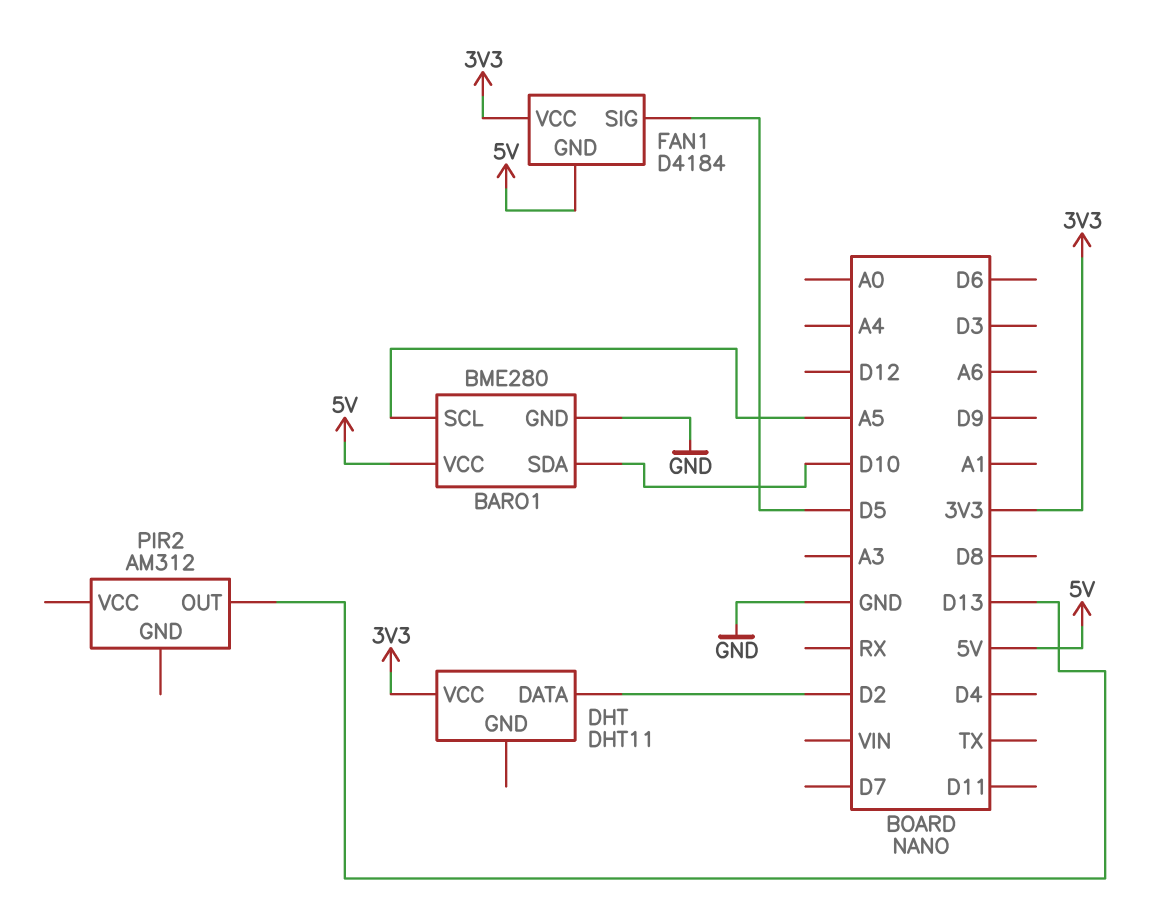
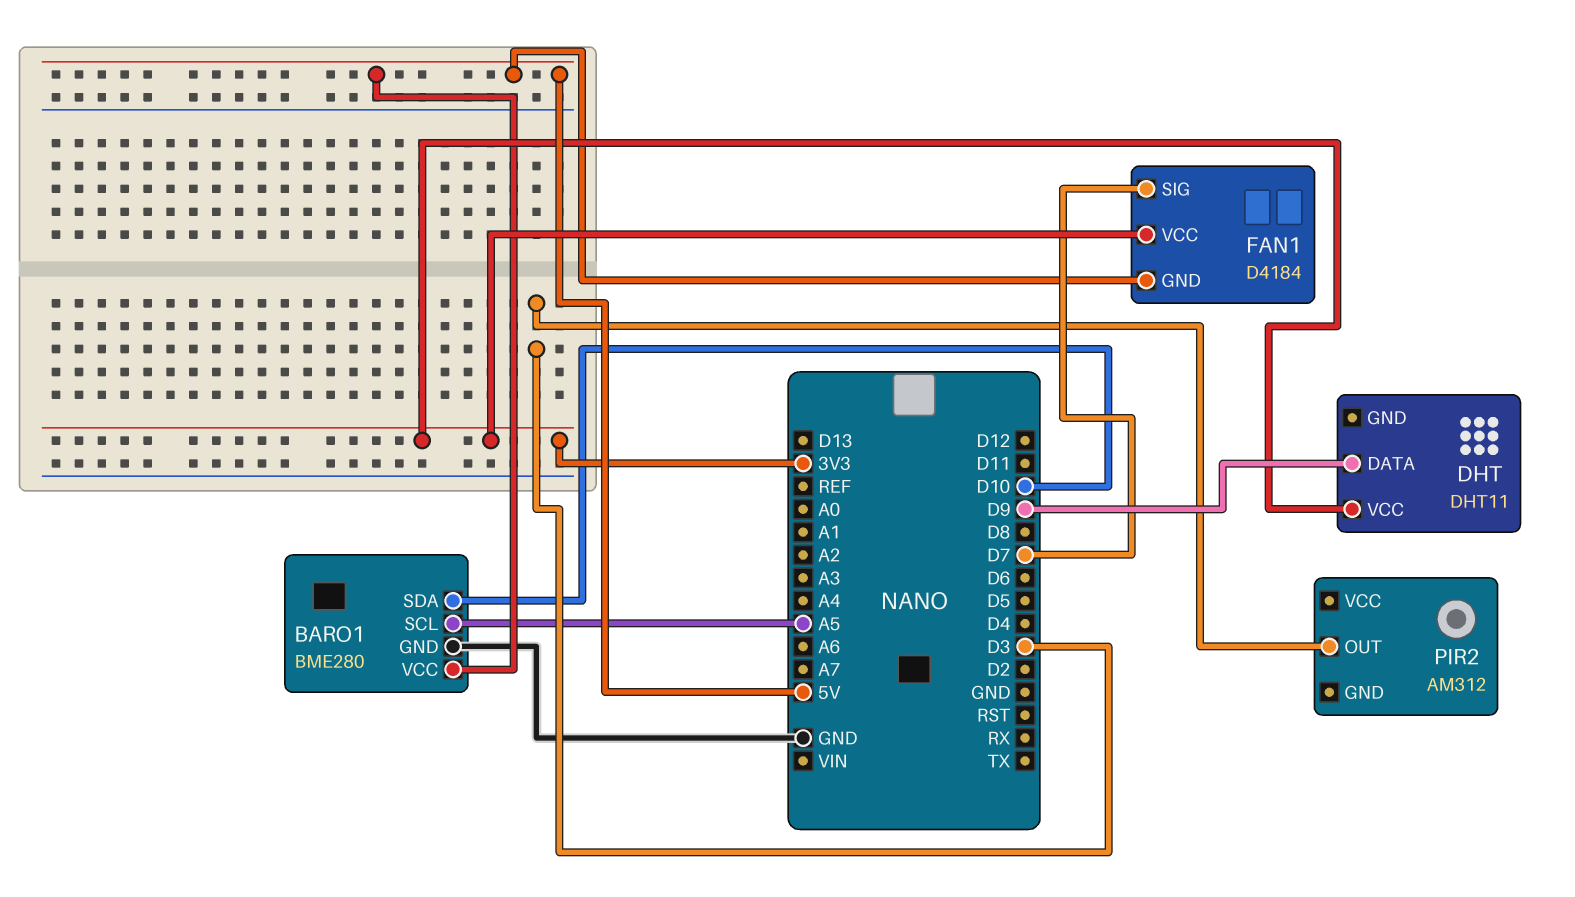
DHT pin DATA: D2 -> D9
FAN1 pin SIG: D5 -> D7
PIR2 pin OUT: D13 -> D3

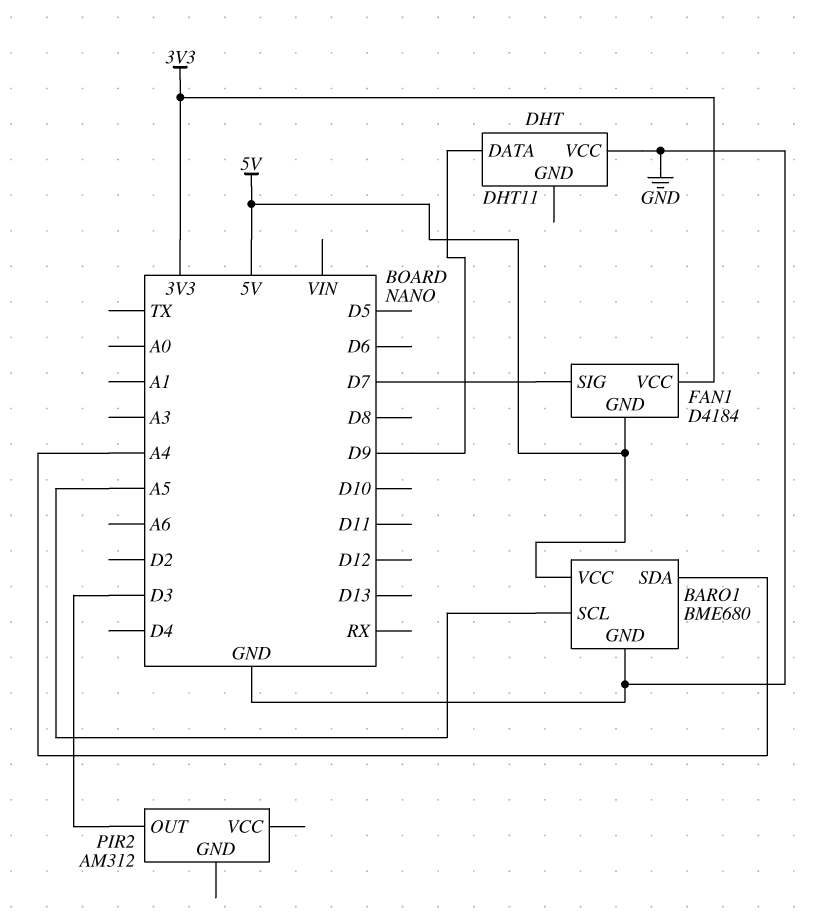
BARO1: BME280 -> BME680
BARO1 pin SDA: D10 -> A4
DHT pin VCC: 3V3 -> GND

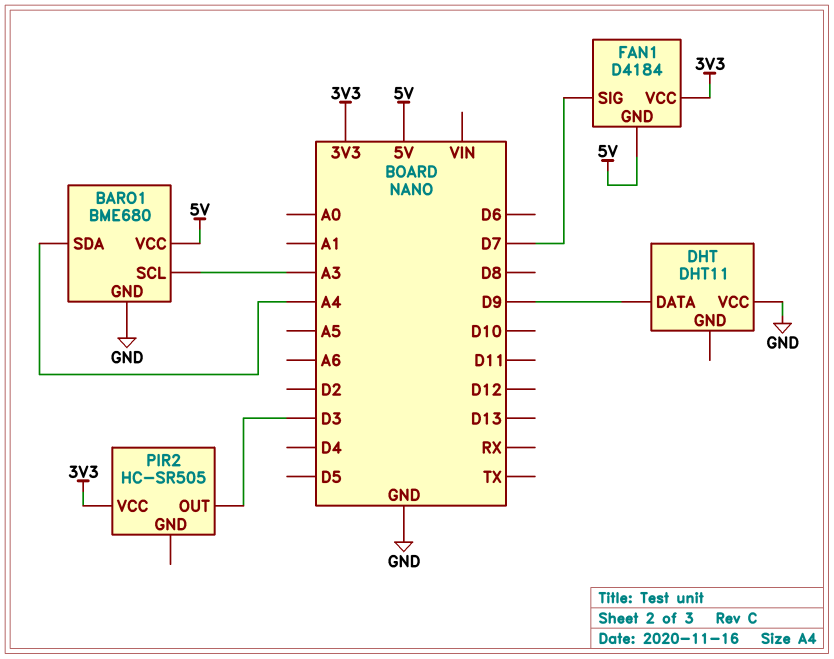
BARO1 pin SCL: A5 -> A3
PIR2: AM312 -> HC-SR505
PIR2 pin VCC: none -> 3V3

